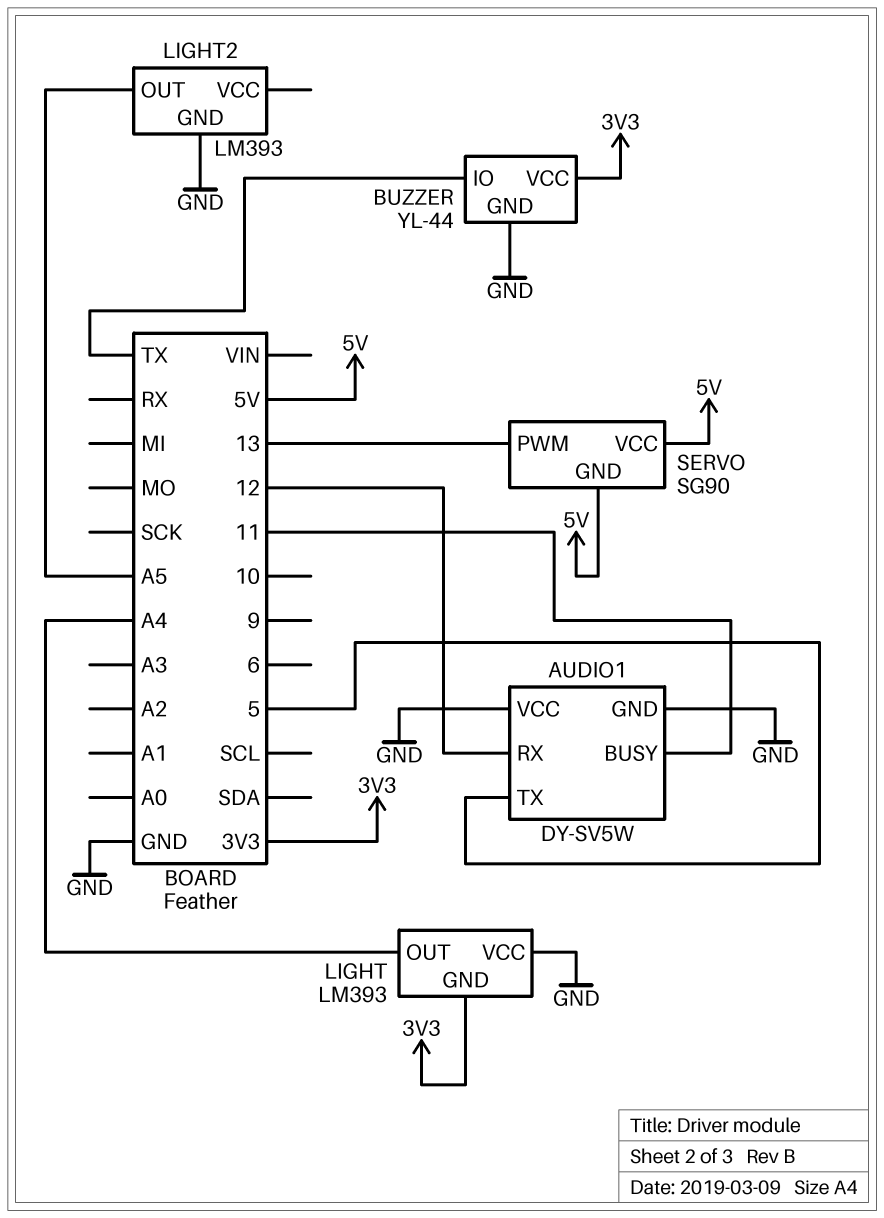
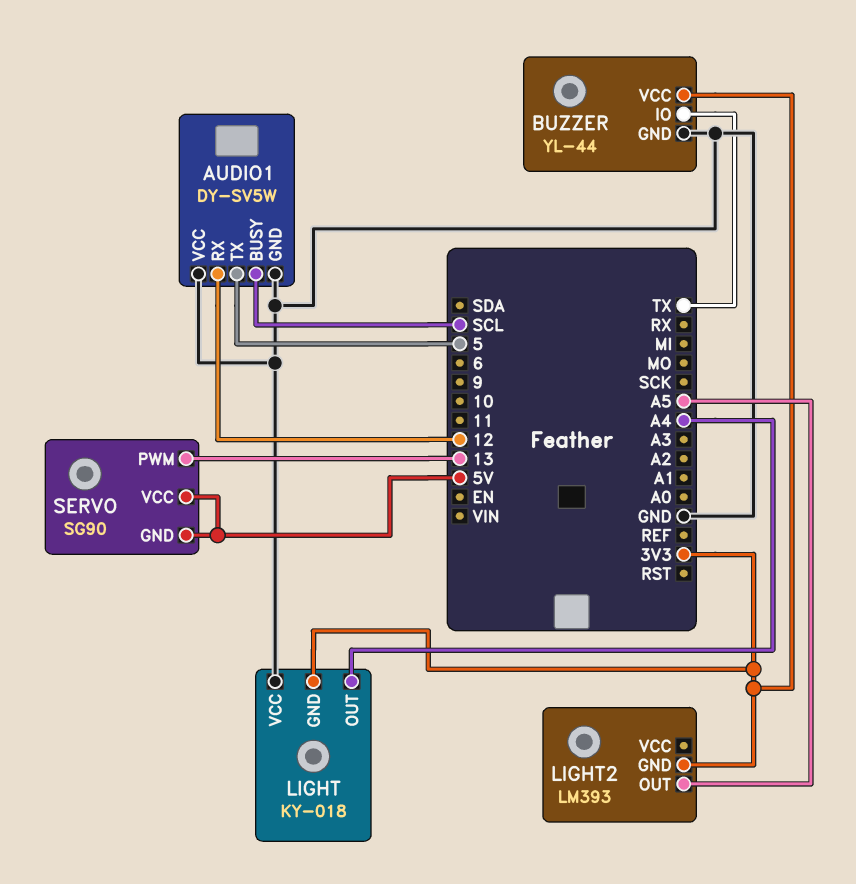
AUDIO1 pin BUSY: 11 -> SCL
LIGHT: LM393 -> KY-018
LIGHT2 pin GND: GND -> 3V3

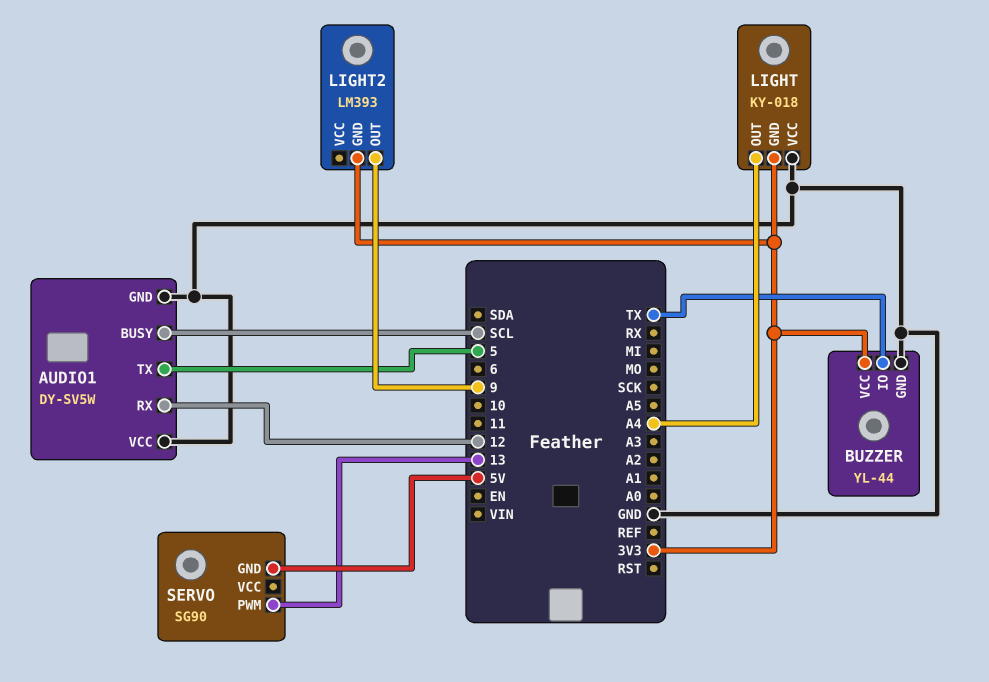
LIGHT2 pin OUT: A5 -> 9
SERVO pin VCC: 5V -> none

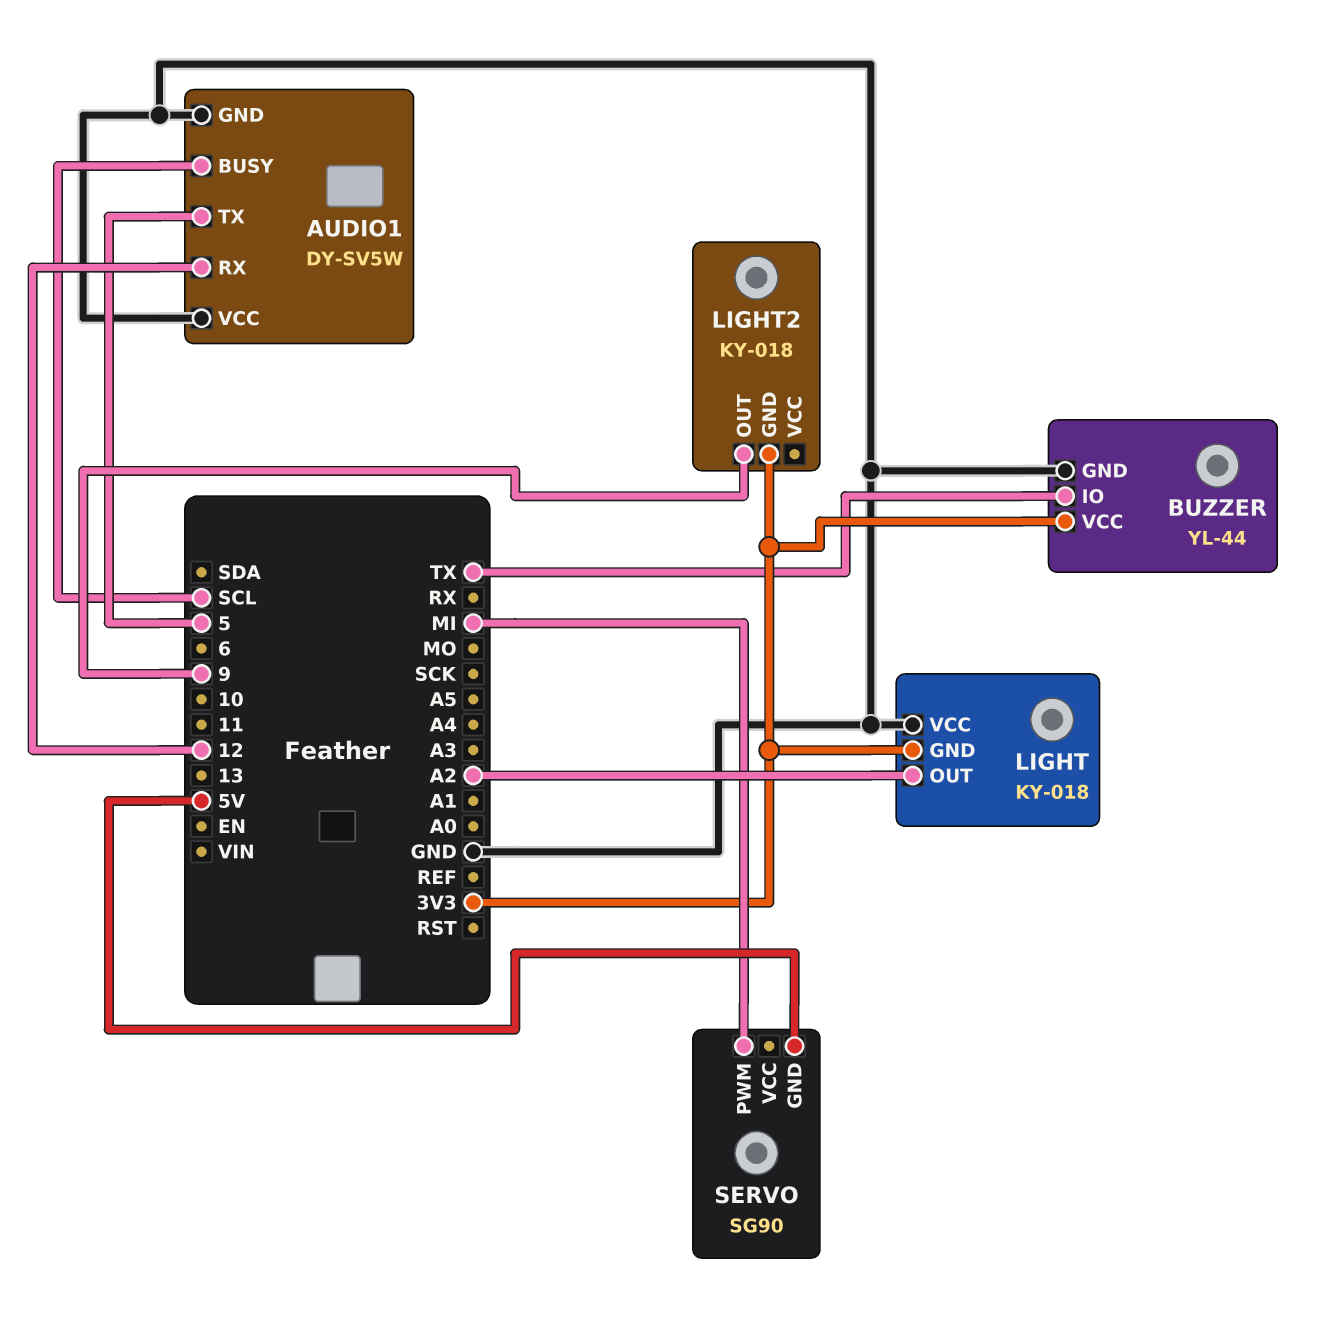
LIGHT pin OUT: A4 -> A2
LIGHT2: LM393 -> KY-018
SERVO pin PWM: 13 -> MI

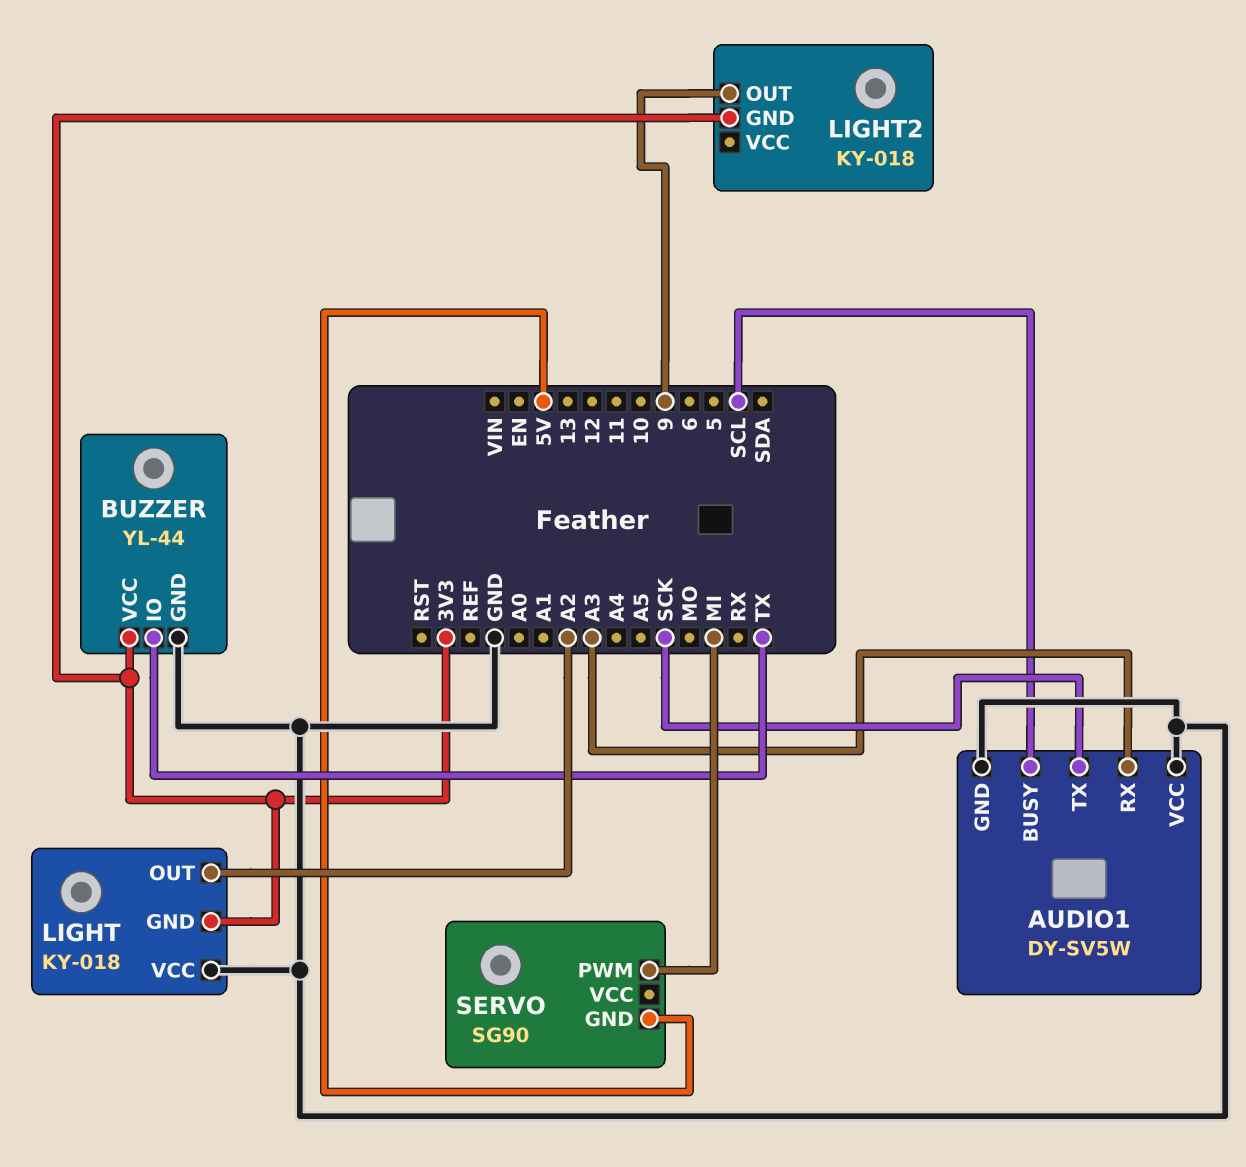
AUDIO1 pin RX: 12 -> A3
AUDIO1 pin TX: 5 -> SCK

